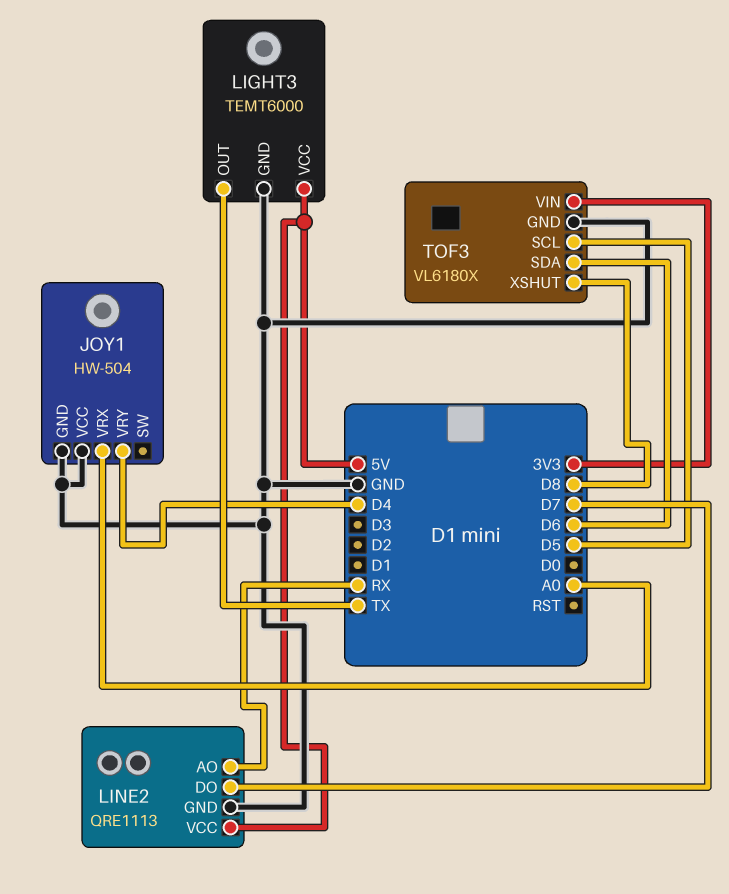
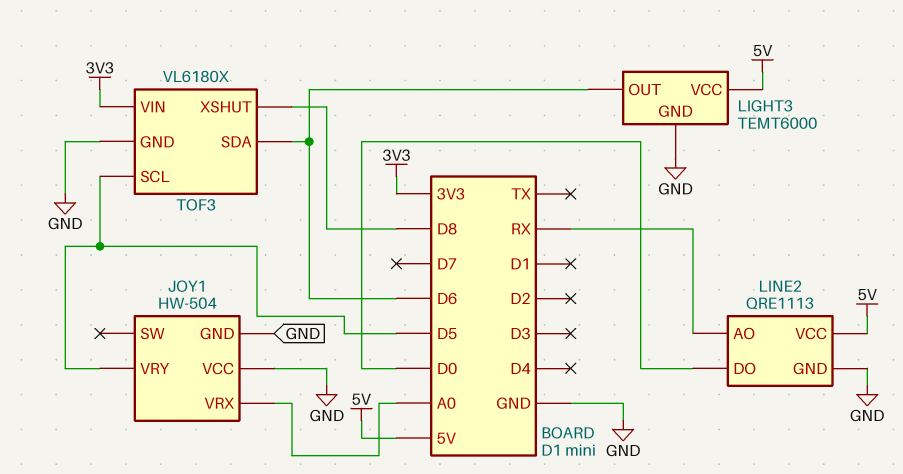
JOY1 pin VRY: D4 -> D5
LIGHT3 pin OUT: TX -> D6
LINE2 pin DO: D7 -> D0

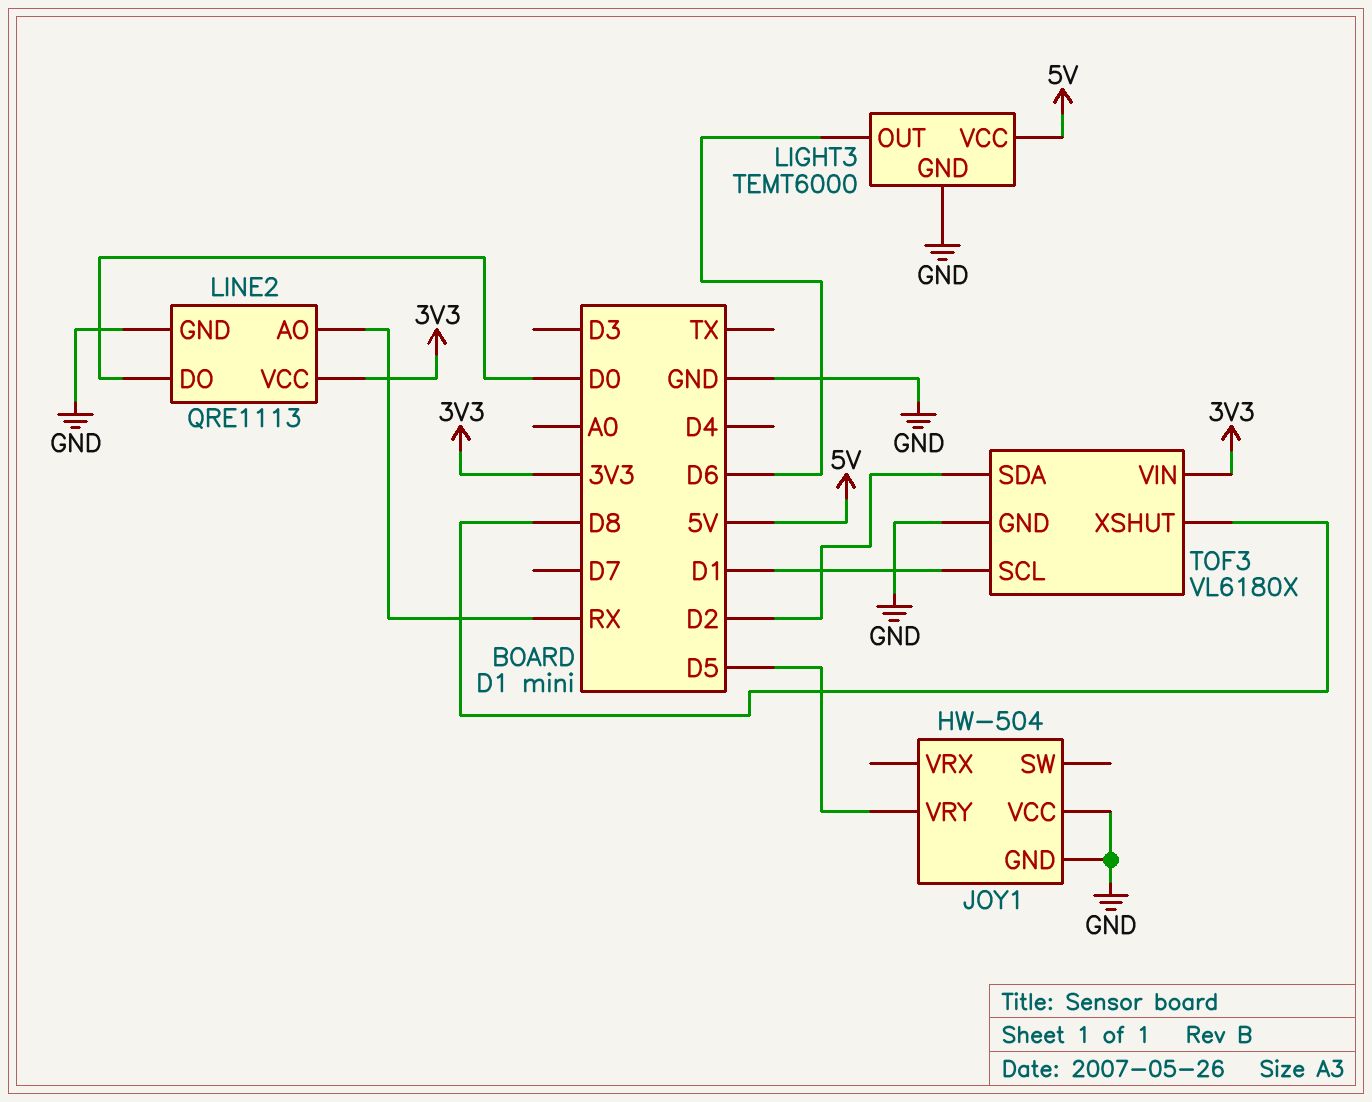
JOY1 pin VRX: A0 -> none
LINE2 pin VCC: 5V -> 3V3
TOF3 pin SCL: D5 -> D1
TOF3 pin SDA: D6 -> D2

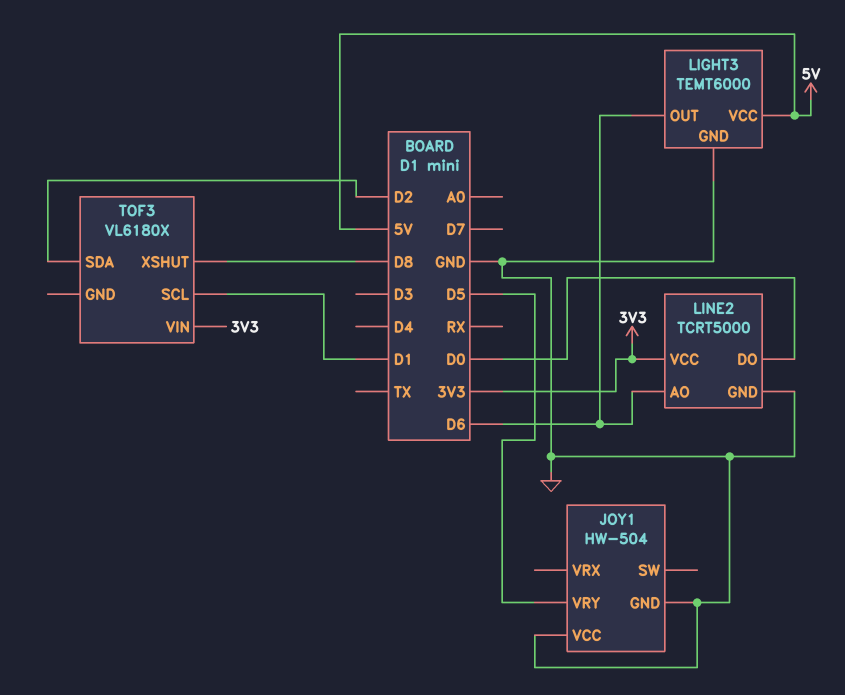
LINE2: QRE1113 -> TCRT5000
LINE2 pin AO: RX -> D6
TOF3 pin GND: GND -> none

